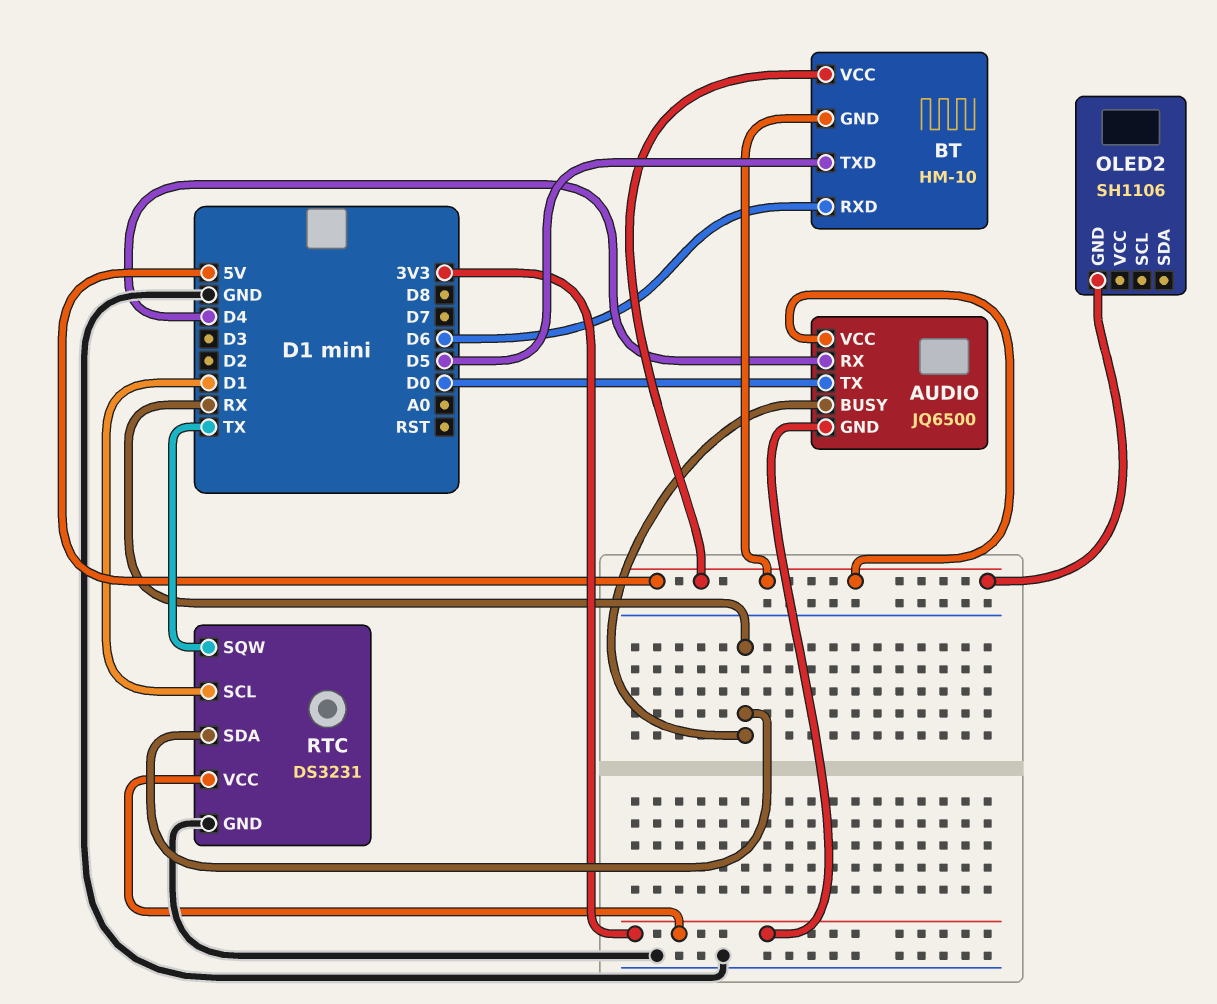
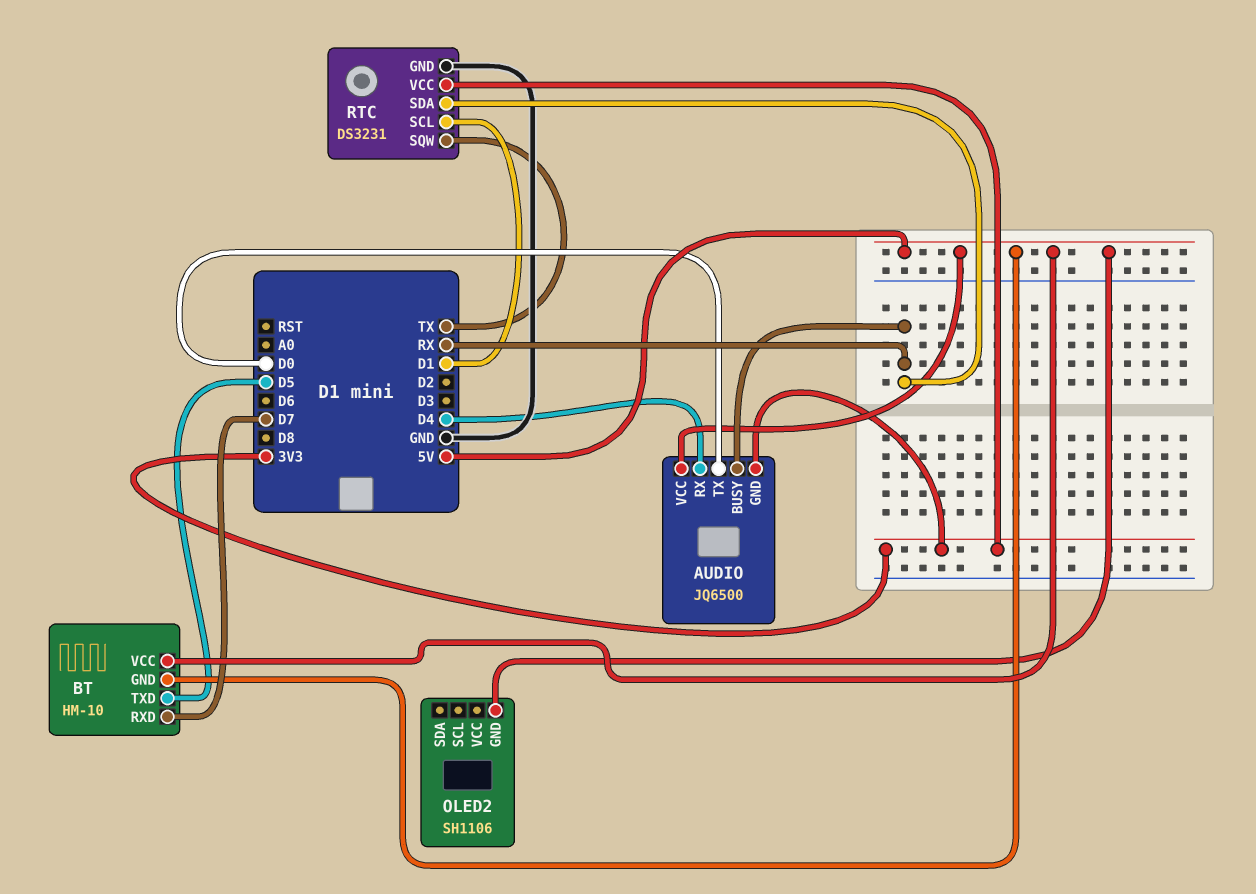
BT pin RXD: D6 -> D7

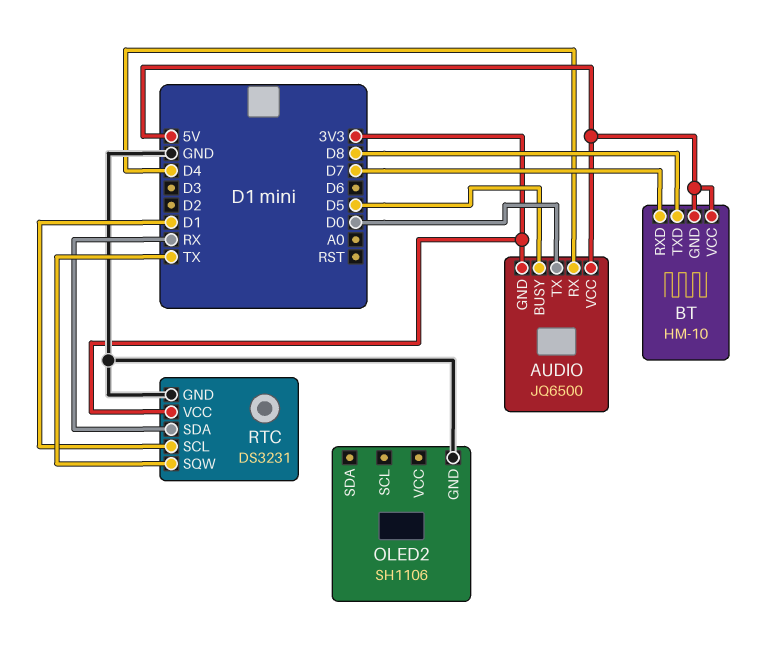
AUDIO pin BUSY: RX -> D5
BT pin TXD: D5 -> D8
OLED2 pin GND: 5V -> GND

